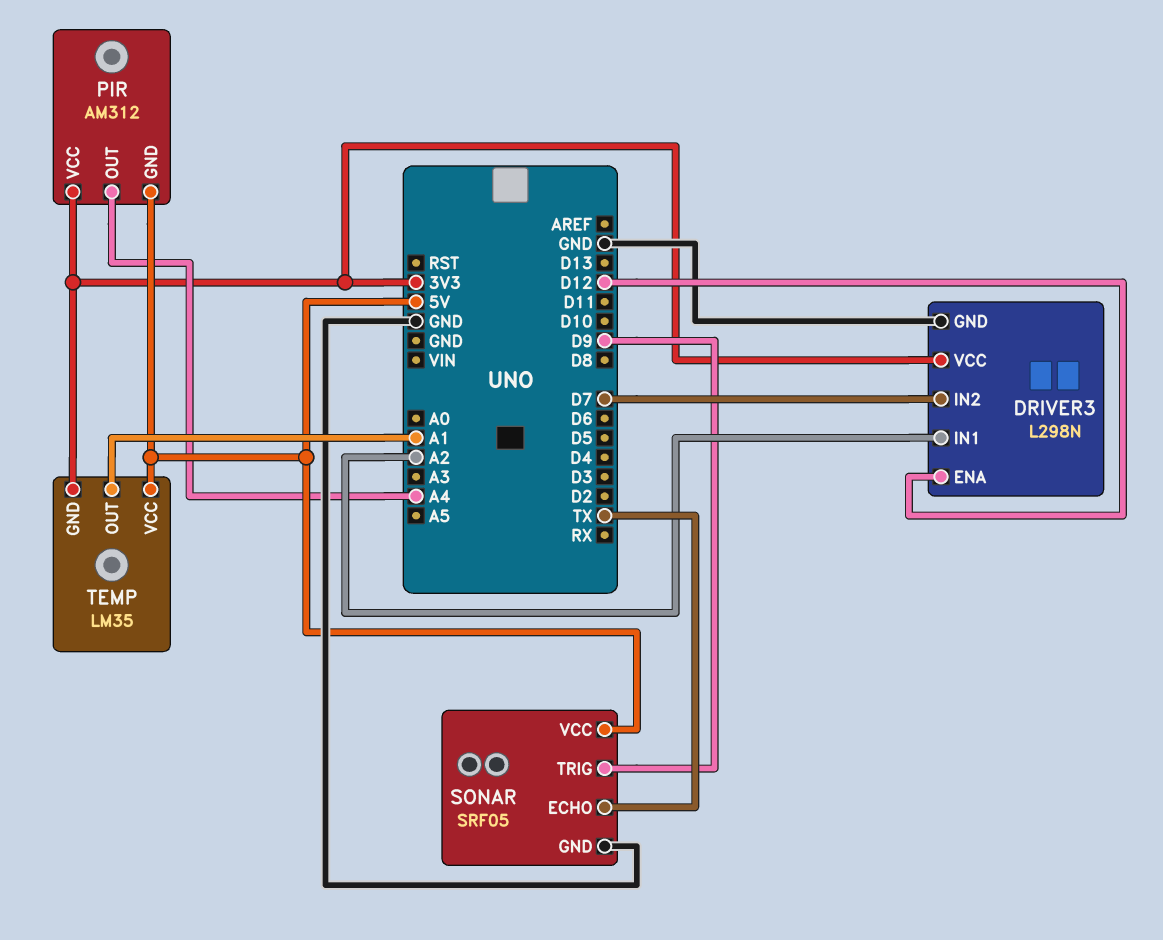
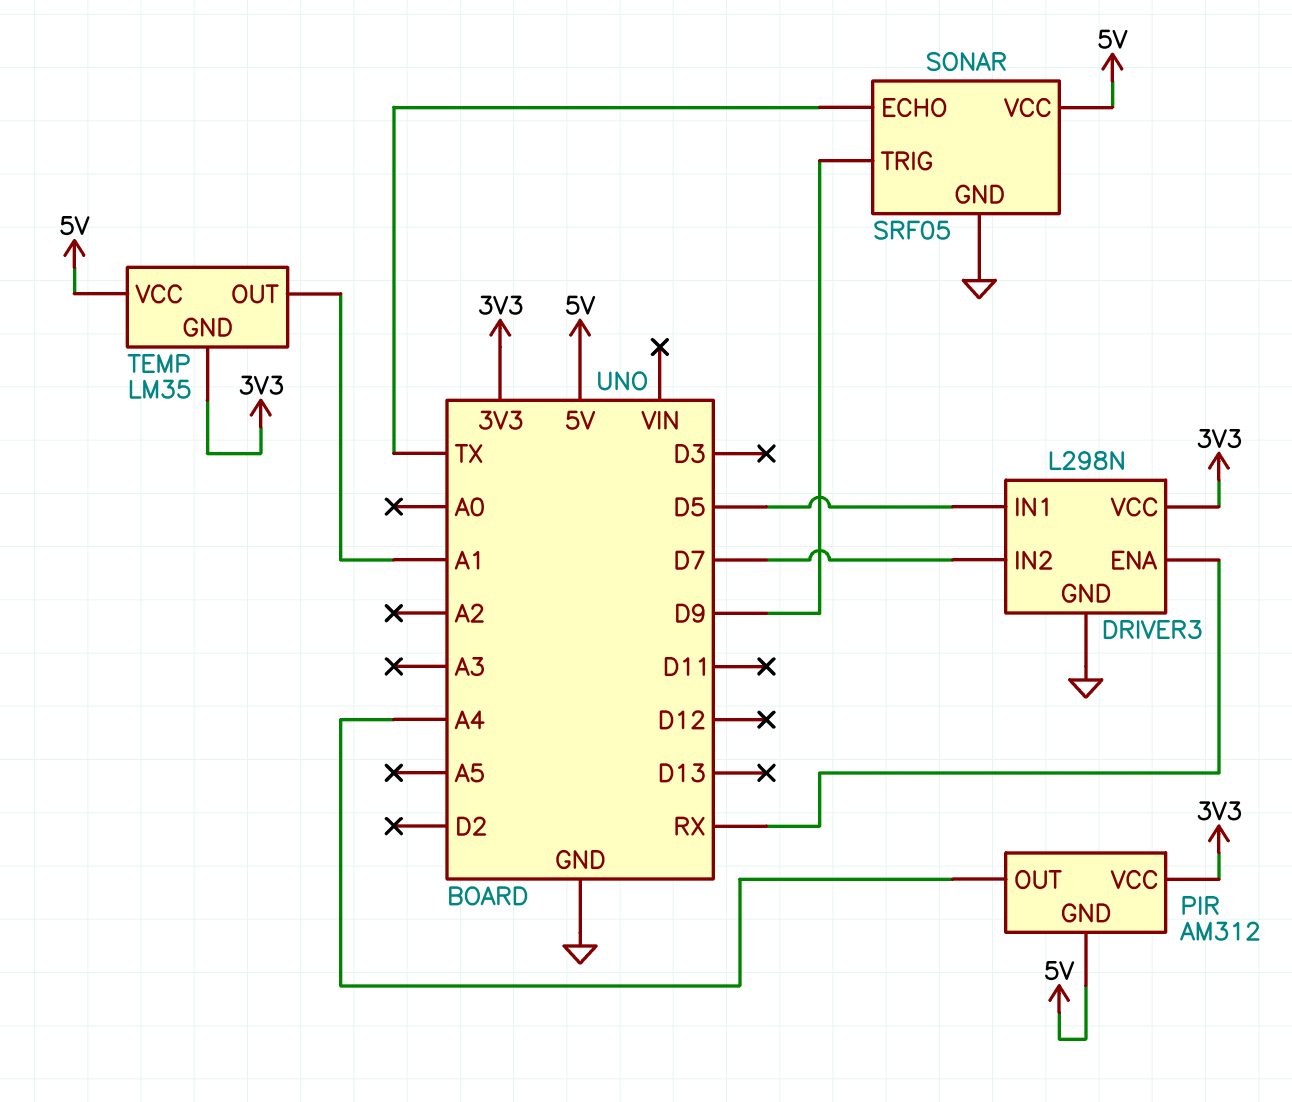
DRIVER3 pin ENA: D12 -> RX
DRIVER3 pin IN1: A2 -> D5

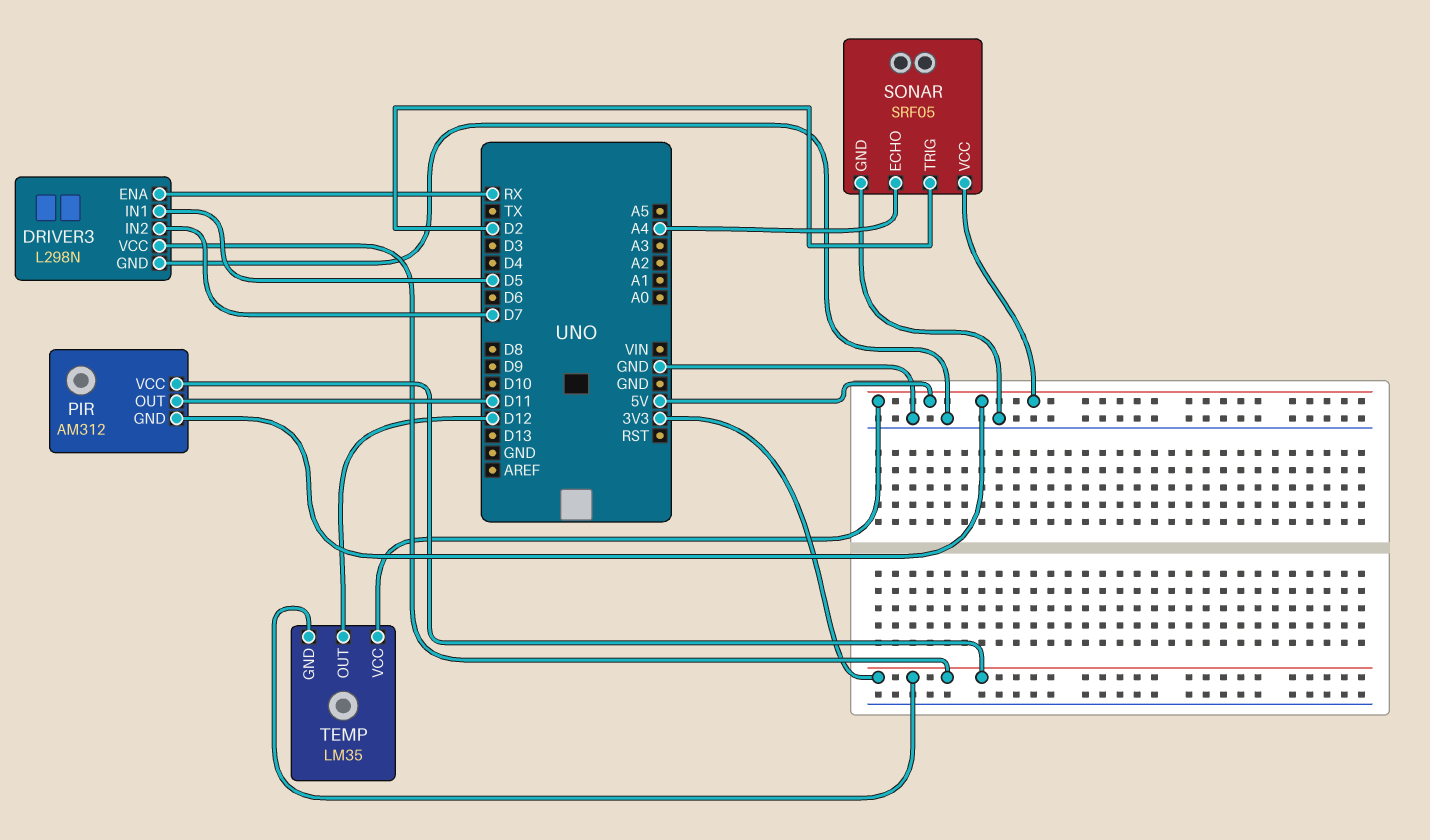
PIR pin OUT: A4 -> D11
SONAR pin ECHO: TX -> A4
SONAR pin TRIG: D9 -> D2
TEMP pin OUT: A1 -> D12

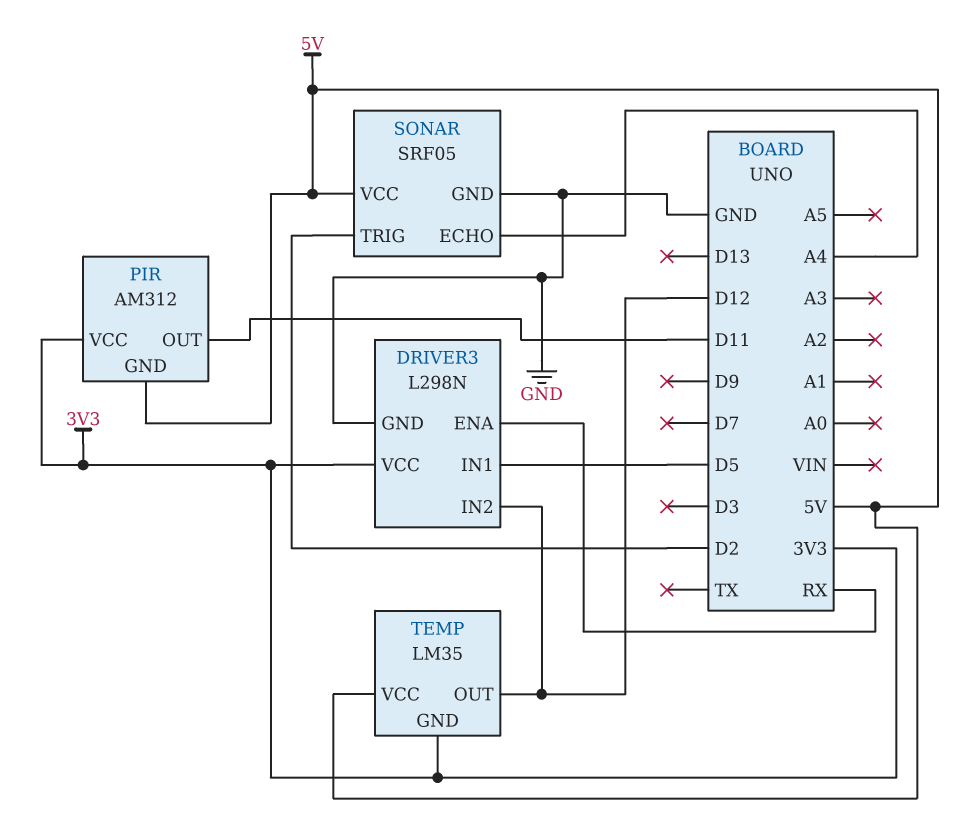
DRIVER3 pin IN2: D7 -> D12

